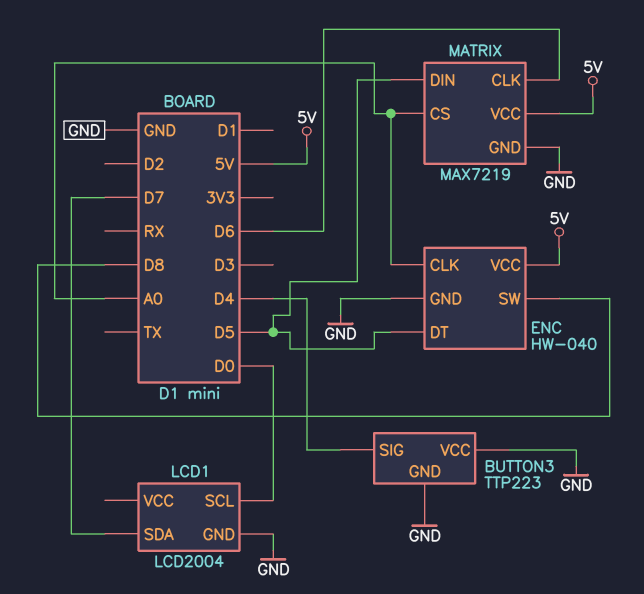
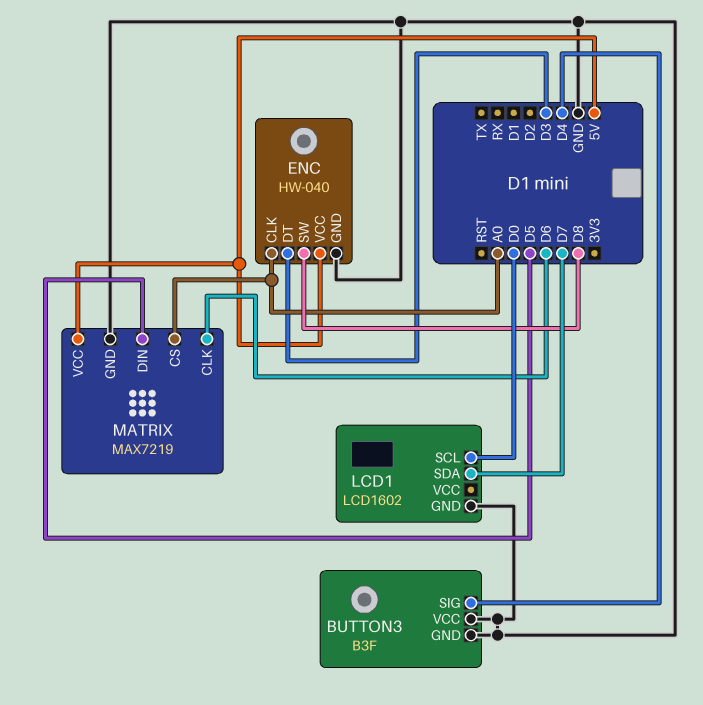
BUTTON3: TTP223 -> B3F
ENC pin DT: D5 -> D3
LCD1: LCD2004 -> LCD1602

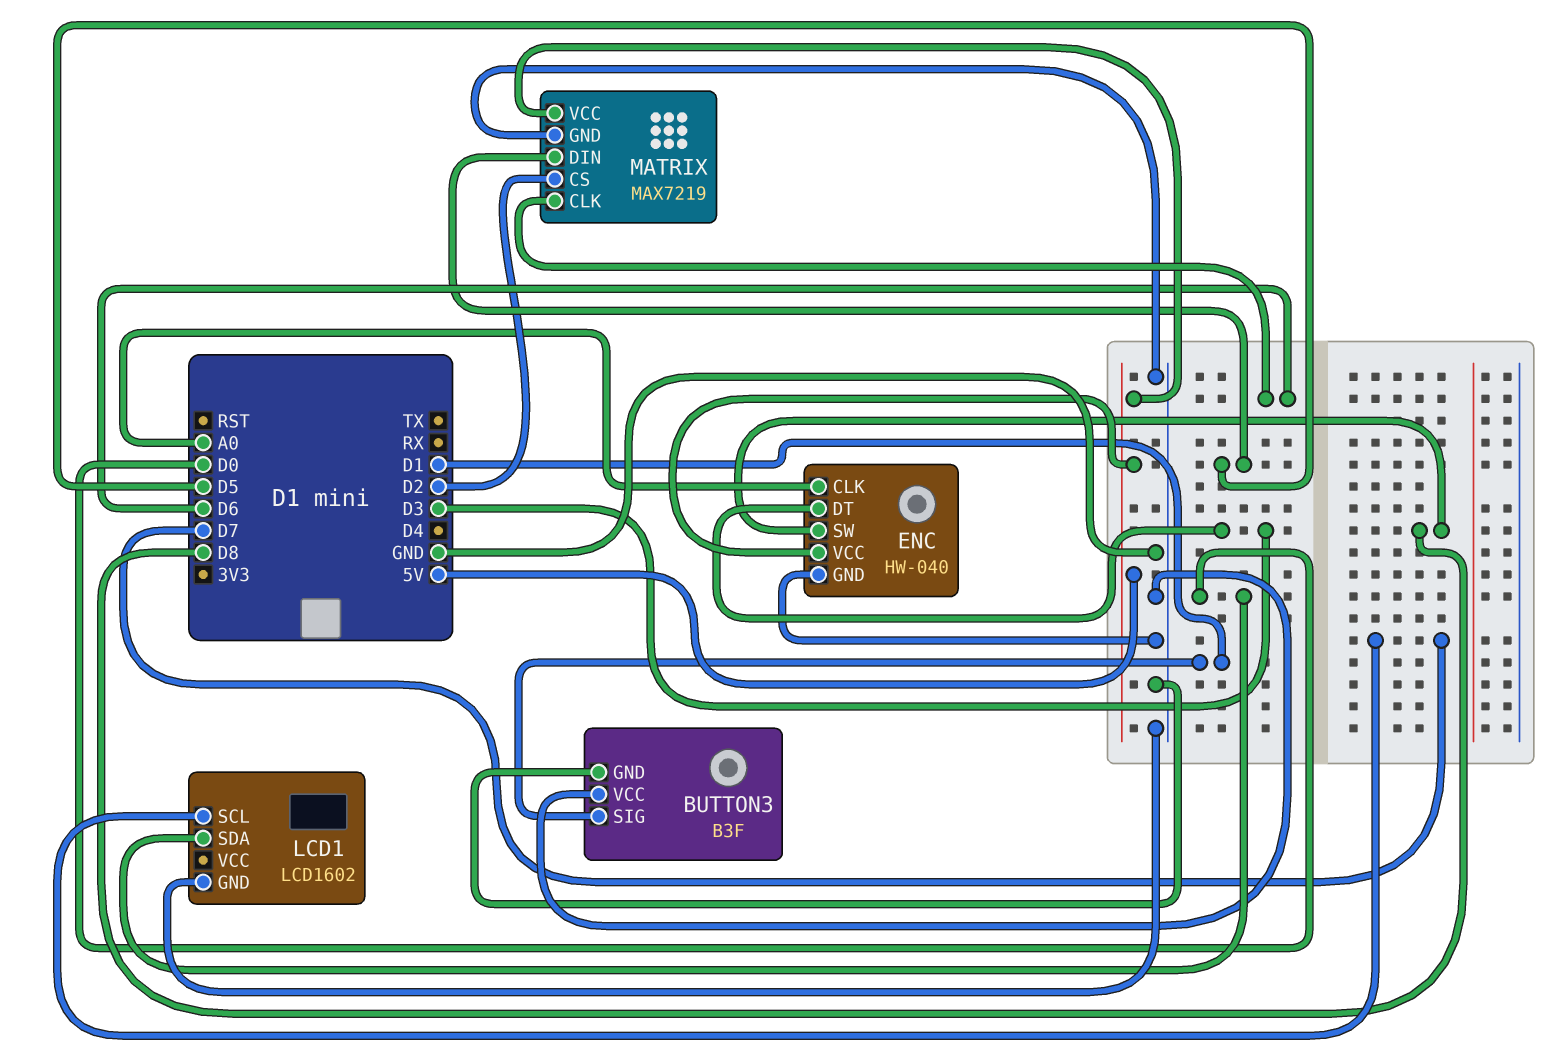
BUTTON3 pin SIG: D4 -> D1
LCD1 pin SCL: D0 -> D7
LCD1 pin SDA: D7 -> D0
MATRIX pin CS: A0 -> D2

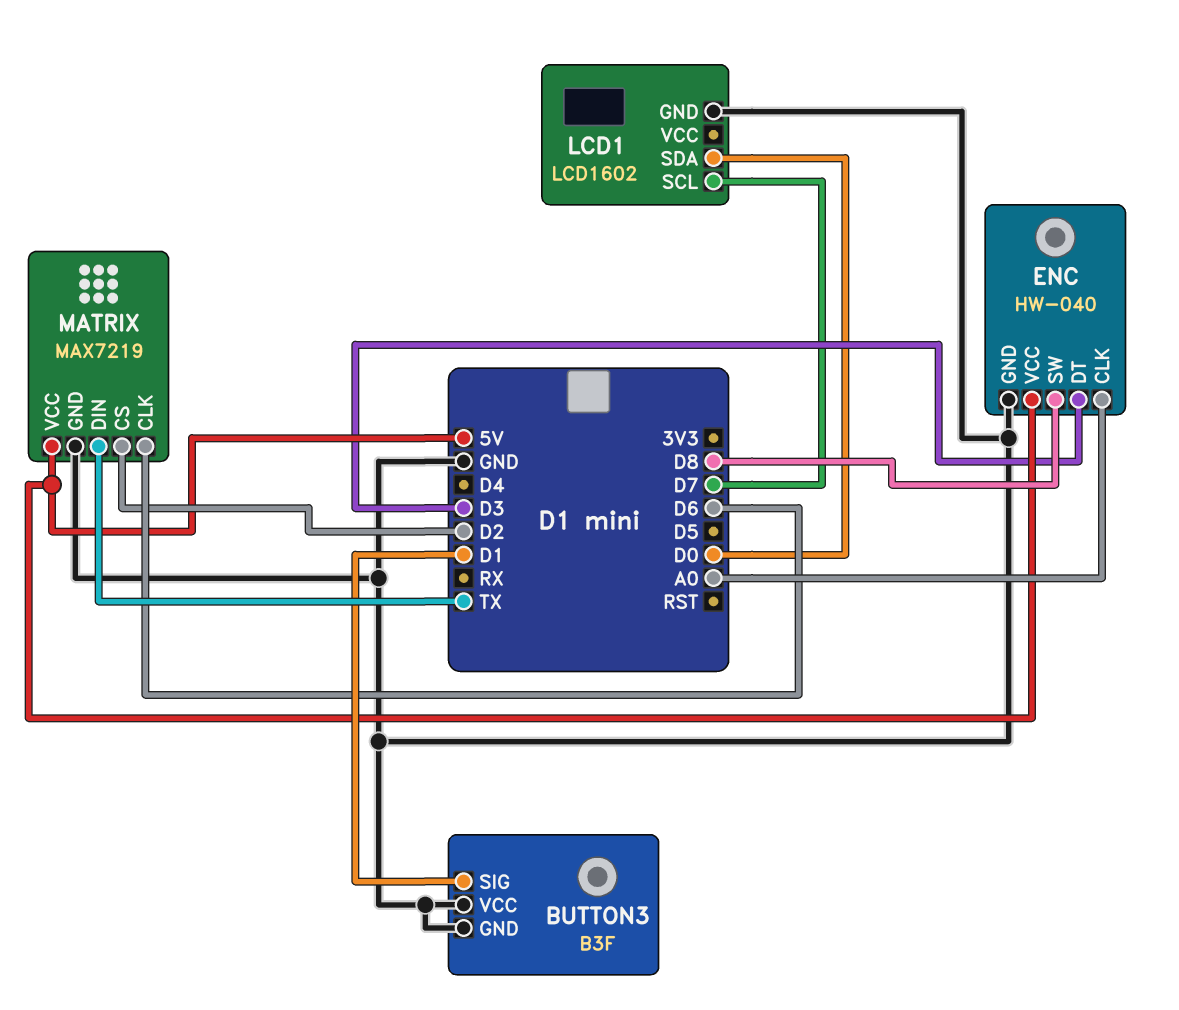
MATRIX pin DIN: D5 -> TX

